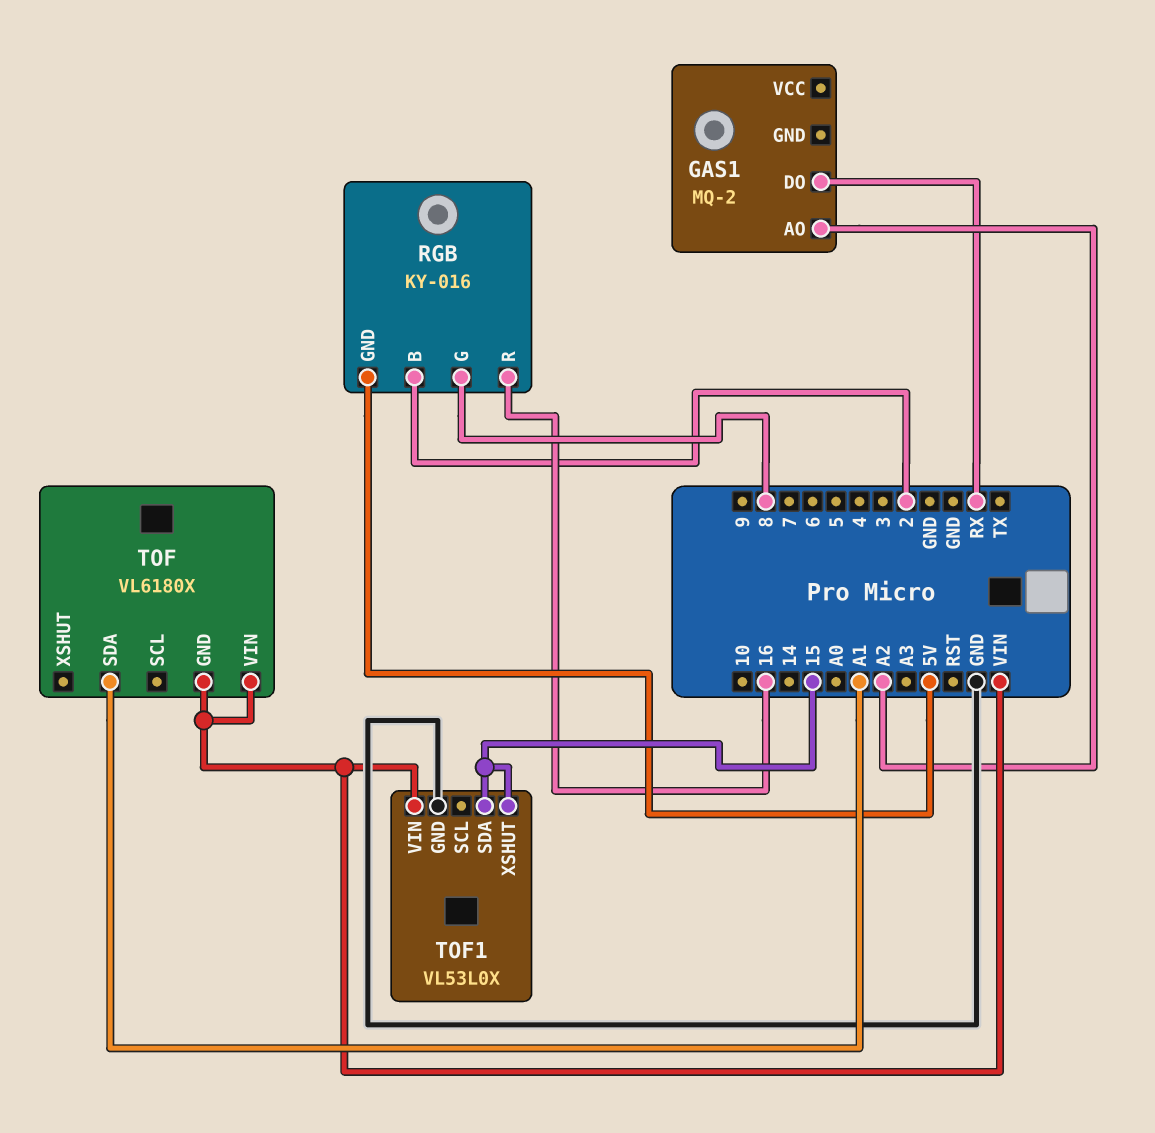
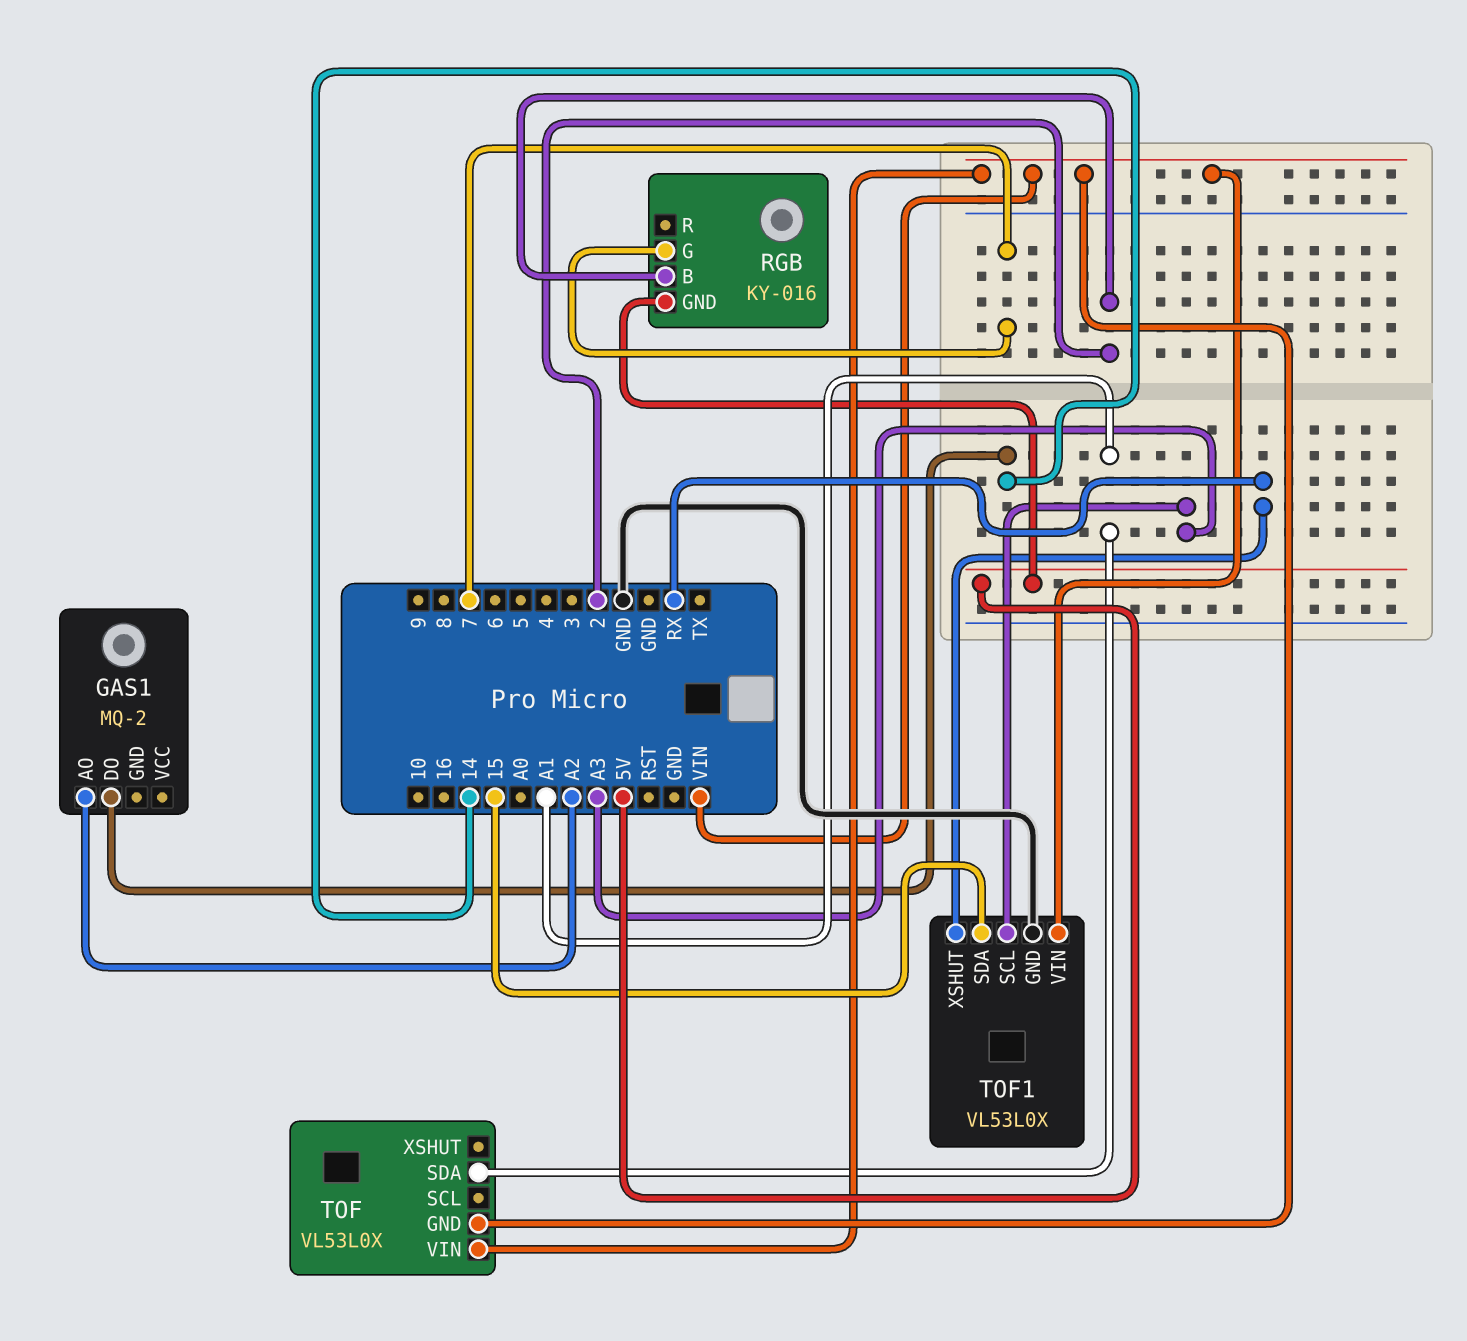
GAS1 pin DO: RX -> 14
RGB pin G: 8 -> 7
RGB pin R: 16 -> none
TOF: VL6180X -> VL53L0X
TOF1 pin SCL: none -> A3
TOF1 pin XSHUT: 15 -> RX

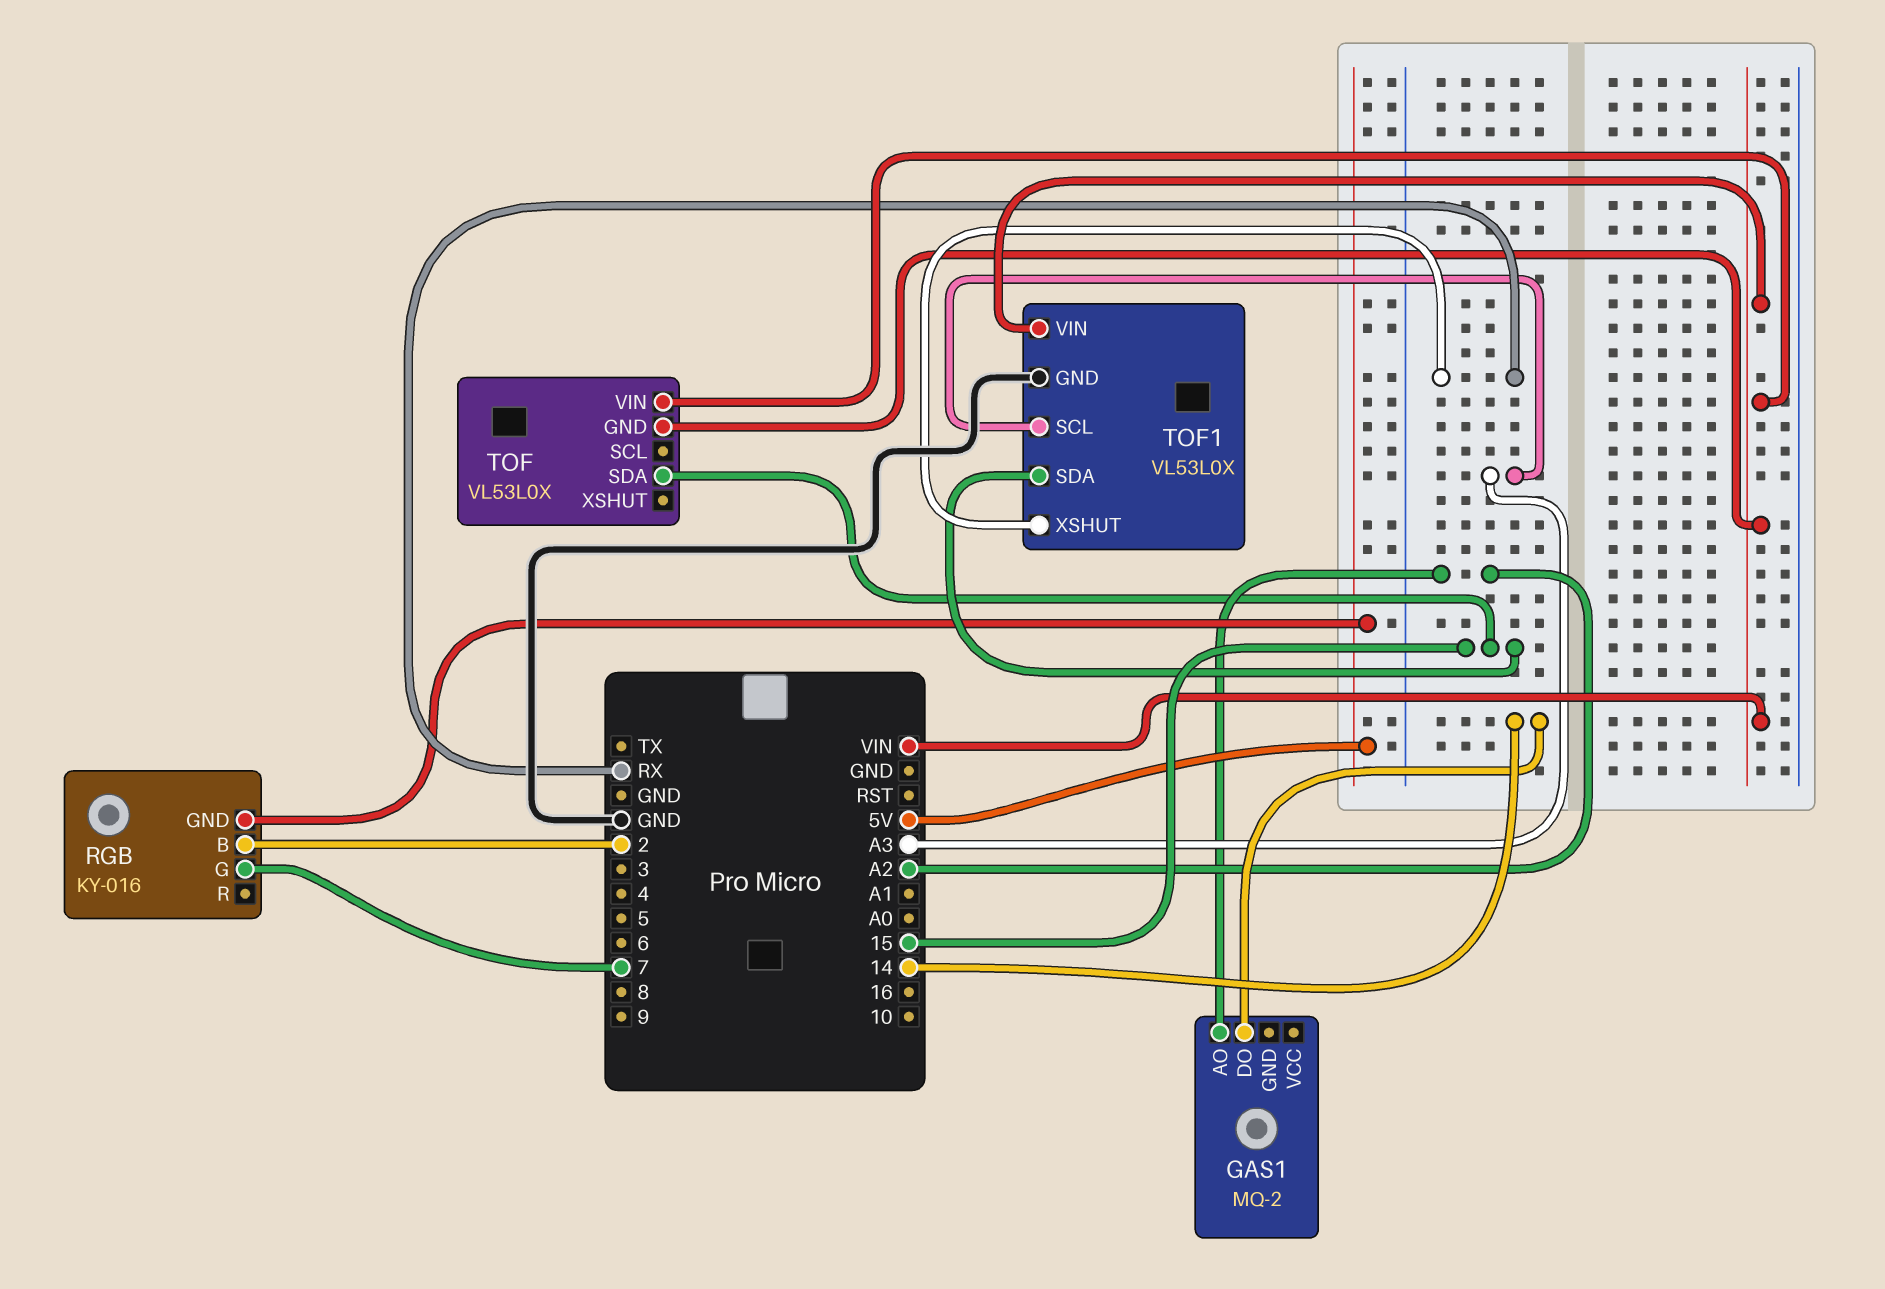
TOF pin SDA: A1 -> 15

